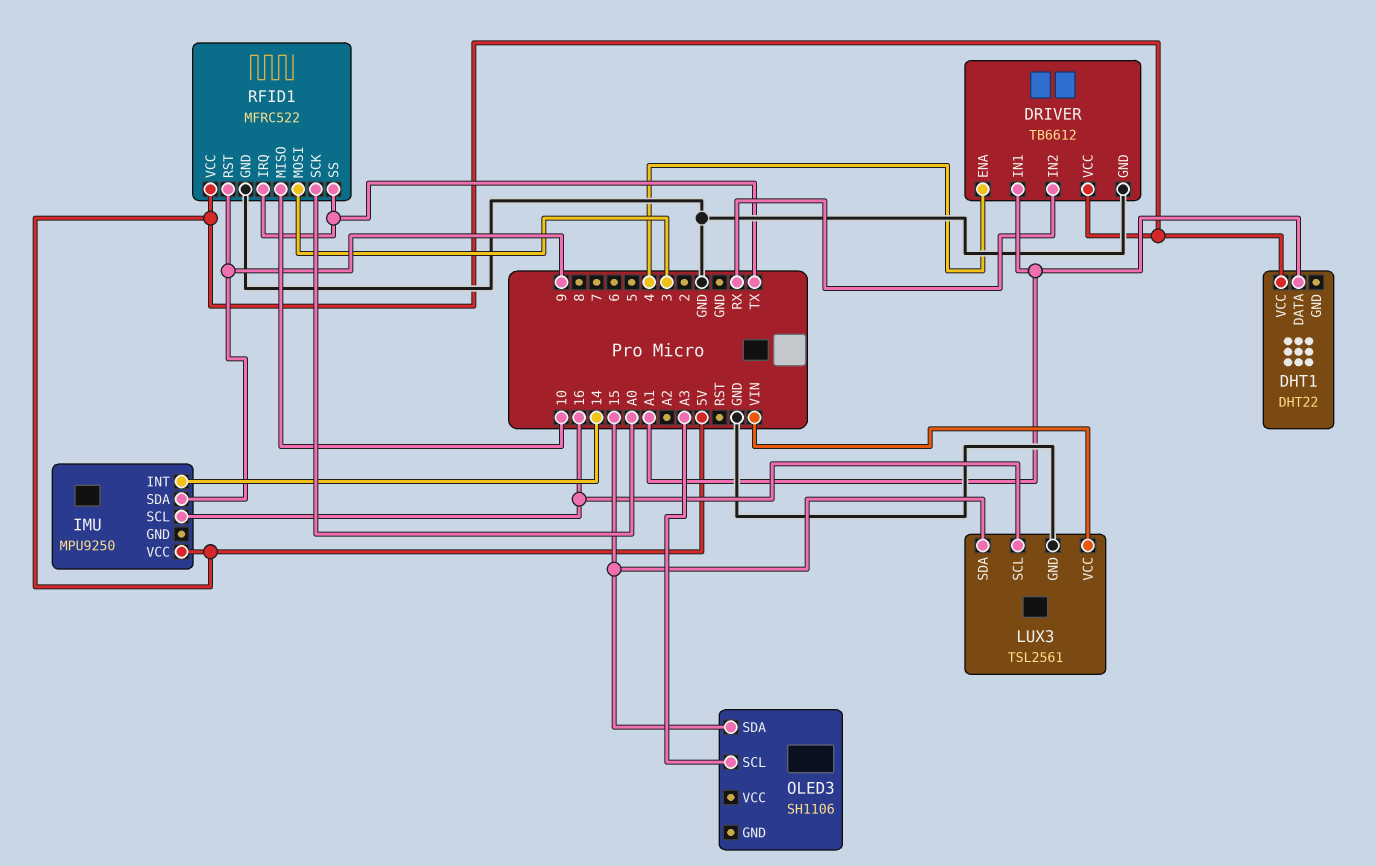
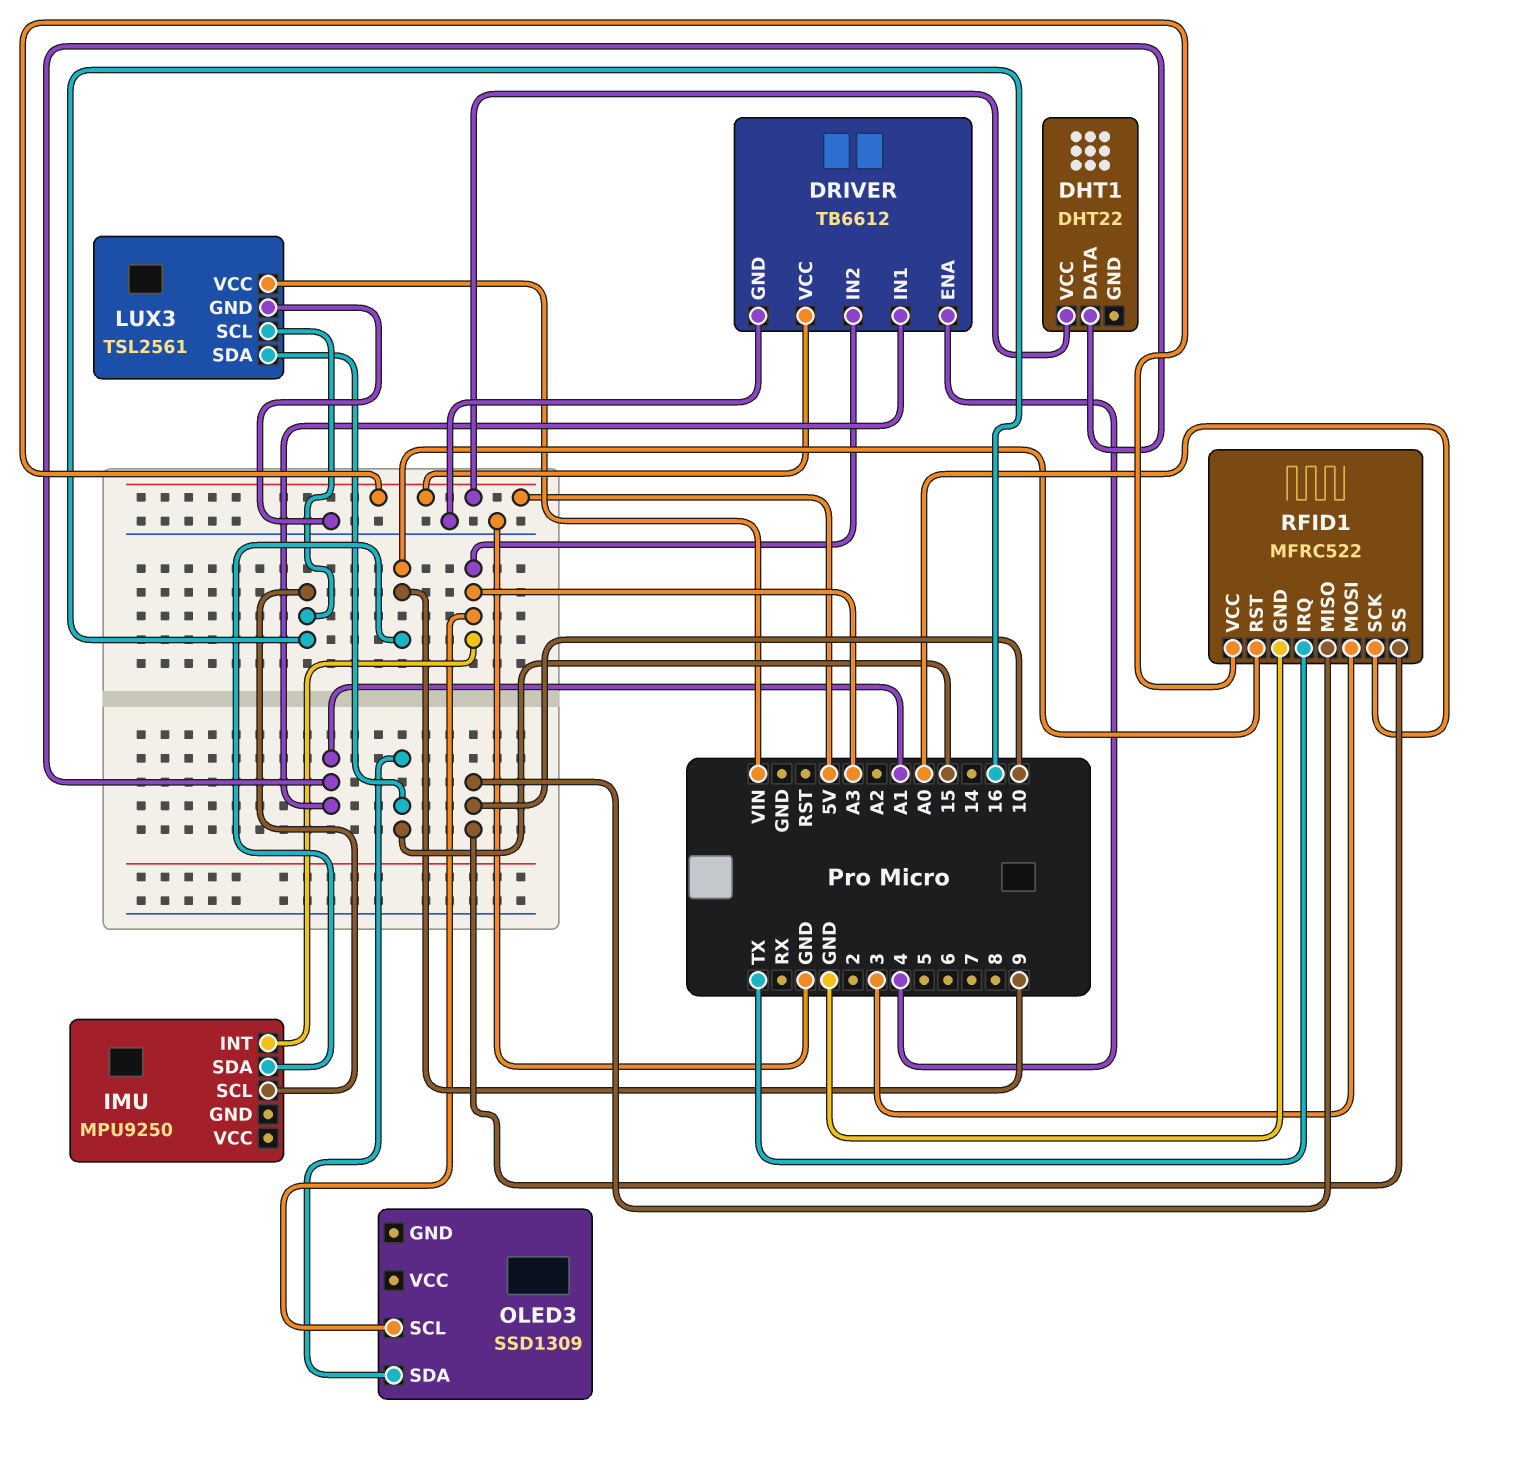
DRIVER pin IN2: RX -> A3
IMU pin INT: 14 -> A3
IMU pin VCC: 5V -> none
OLED3: SH1106 -> SSD1309
RFID1 pin SS: TX -> 10

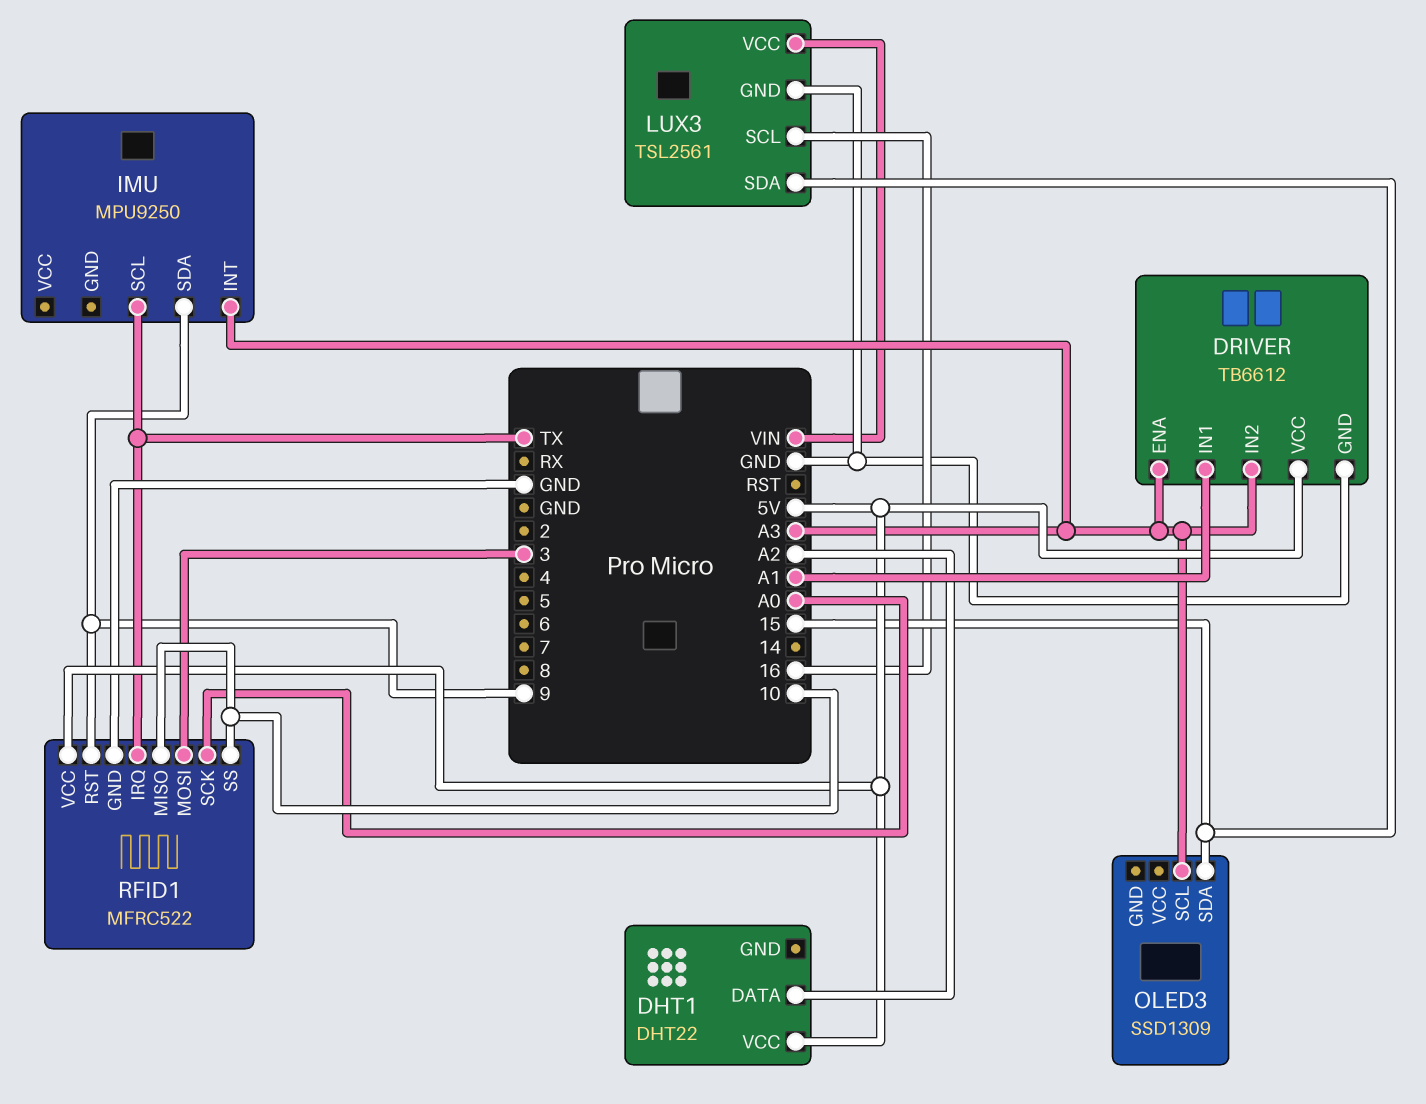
DHT1 pin DATA: A1 -> A2
DRIVER pin ENA: 4 -> A3
IMU pin SCL: 16 -> TX

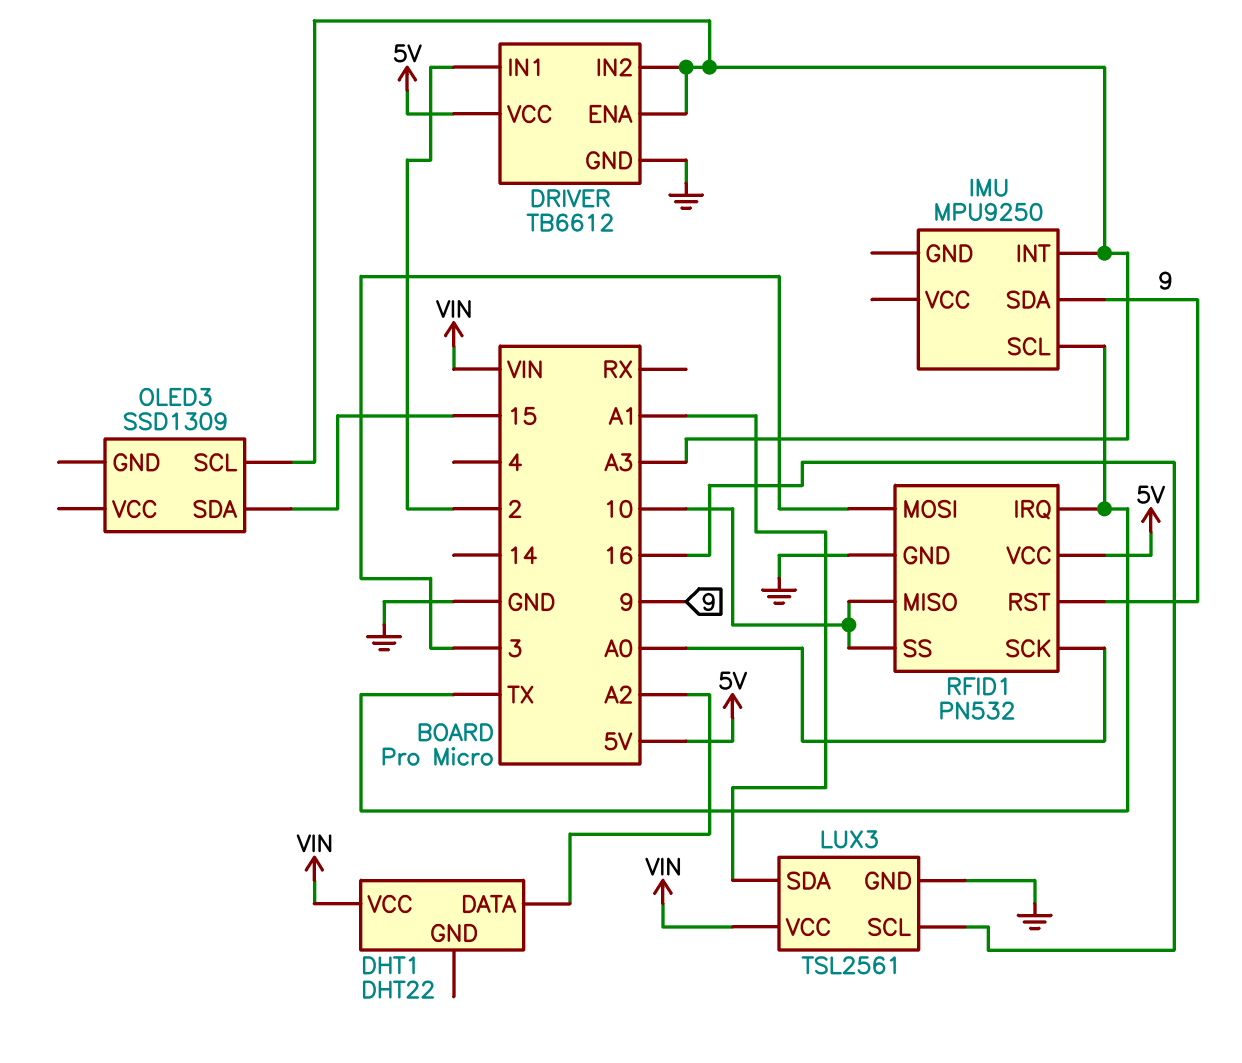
DHT1 pin VCC: 5V -> VIN
DRIVER pin IN1: A1 -> 2
LUX3 pin SDA: 15 -> A1
RFID1: MFRC522 -> PN532

